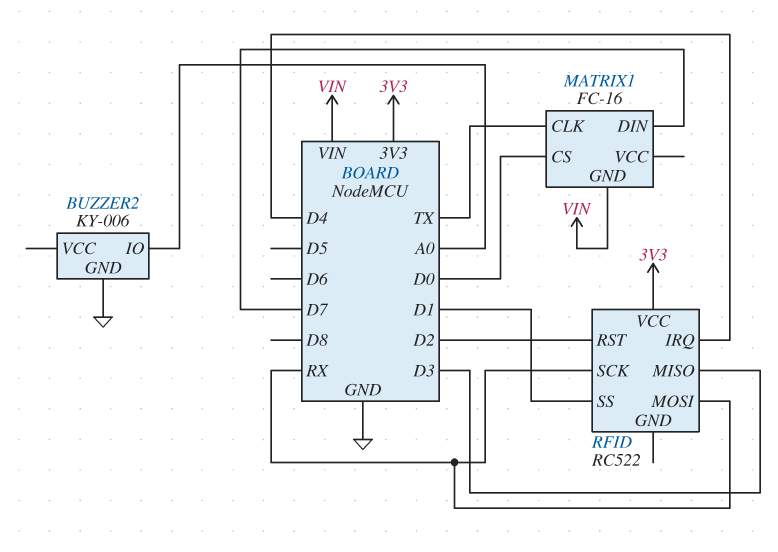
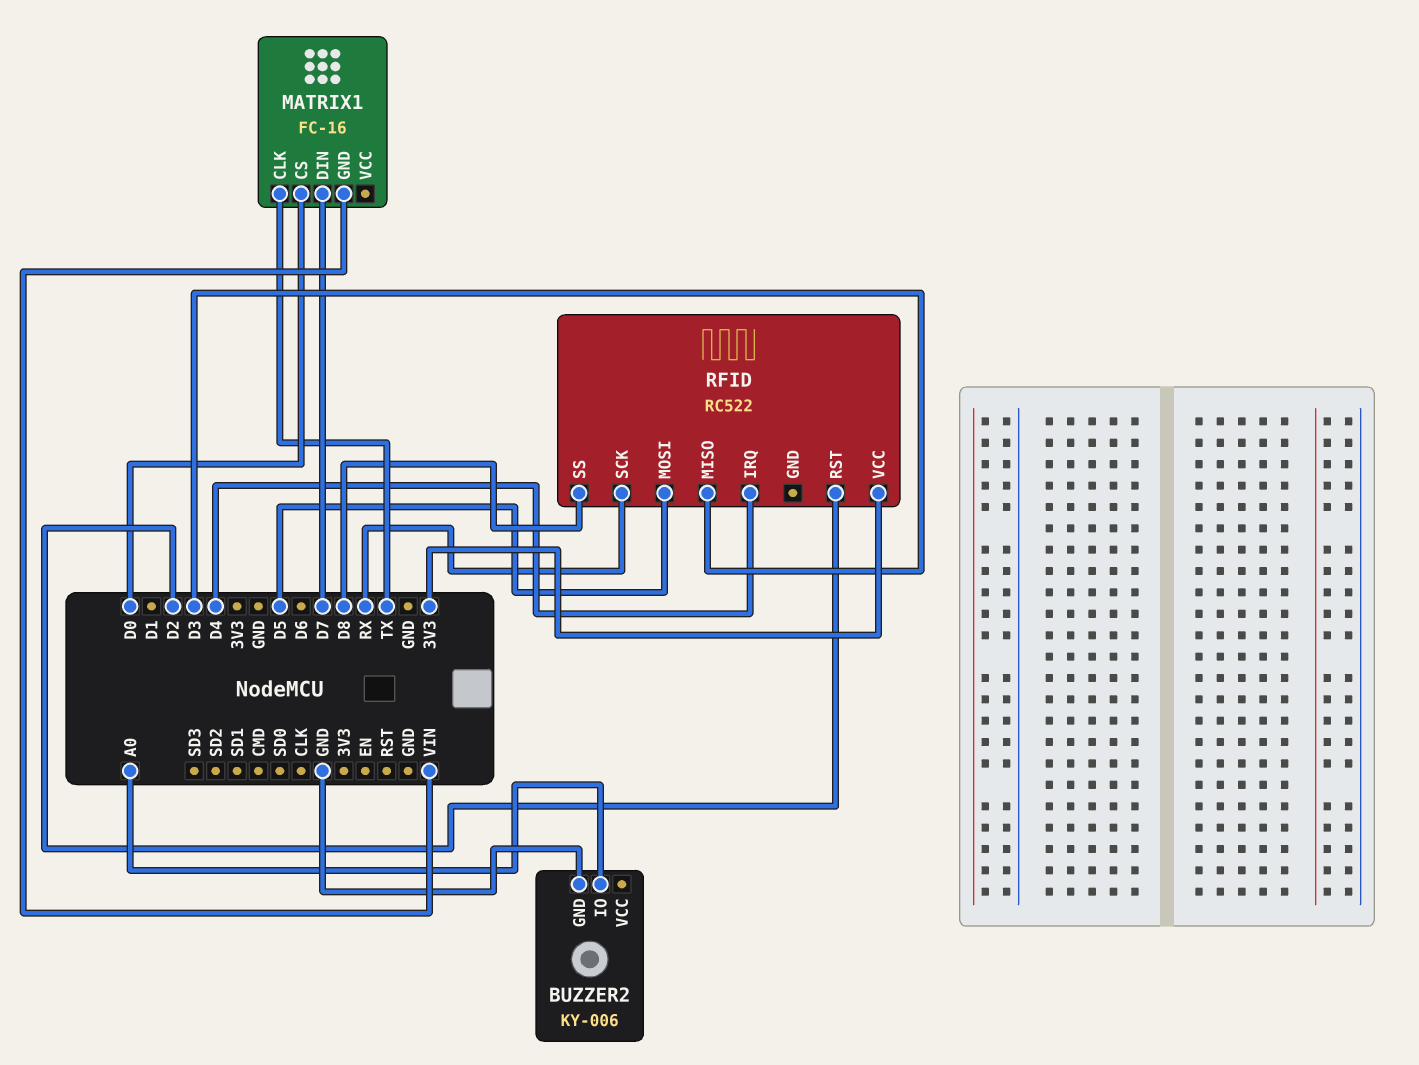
RFID pin MOSI: RX -> D5
RFID pin SS: D1 -> D8

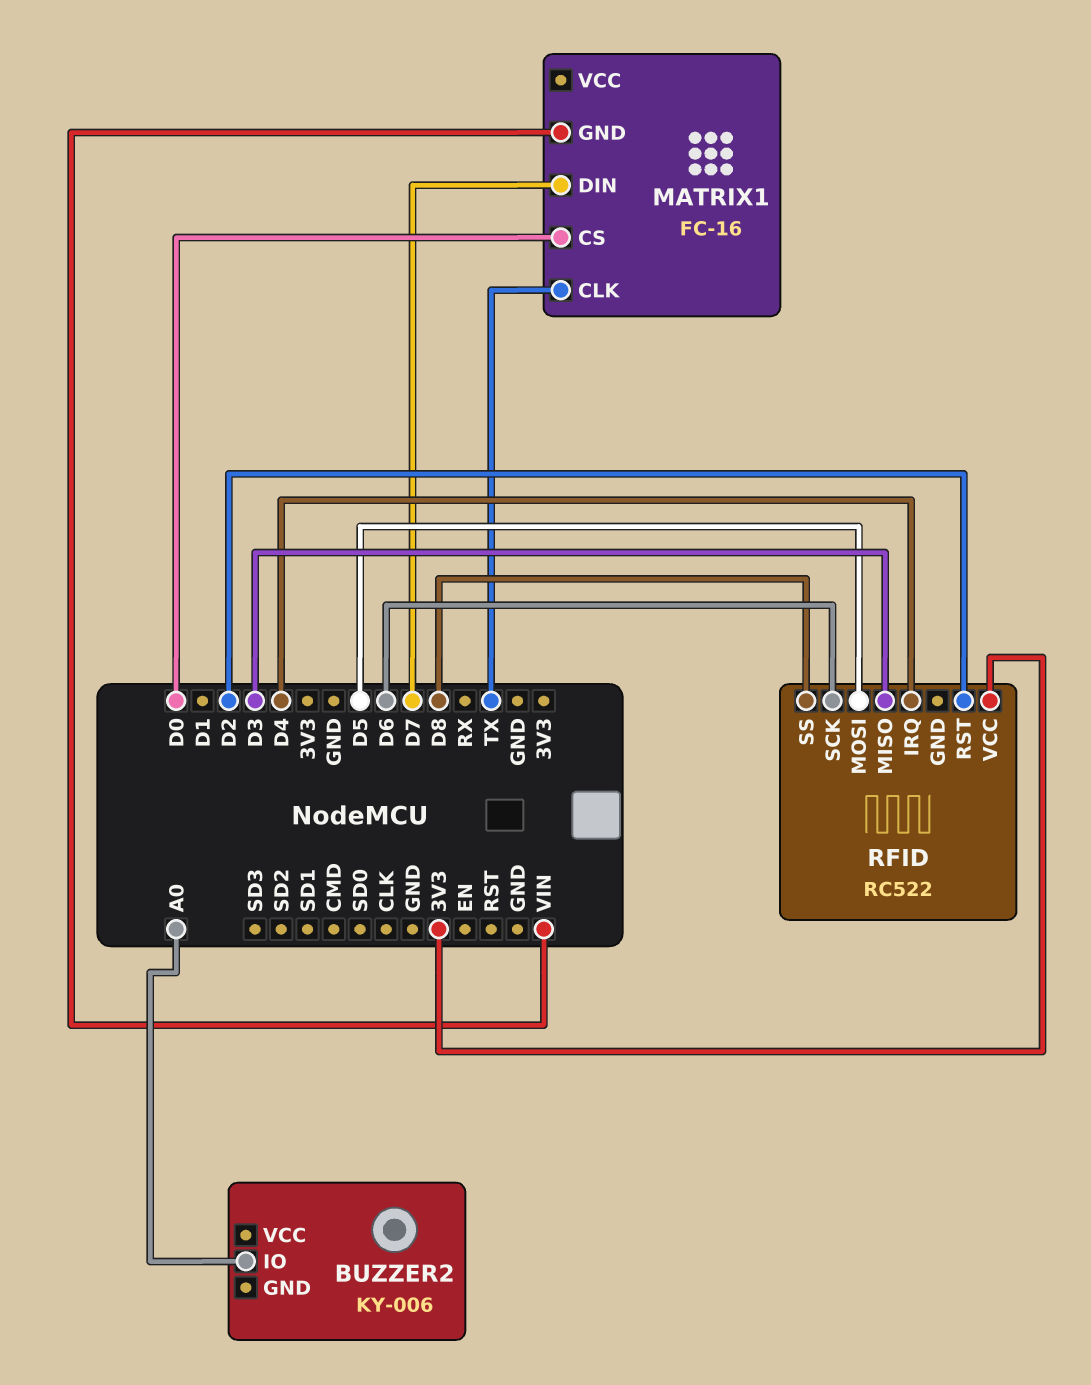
BUZZER2 pin GND: GND -> none
RFID pin SCK: RX -> D6

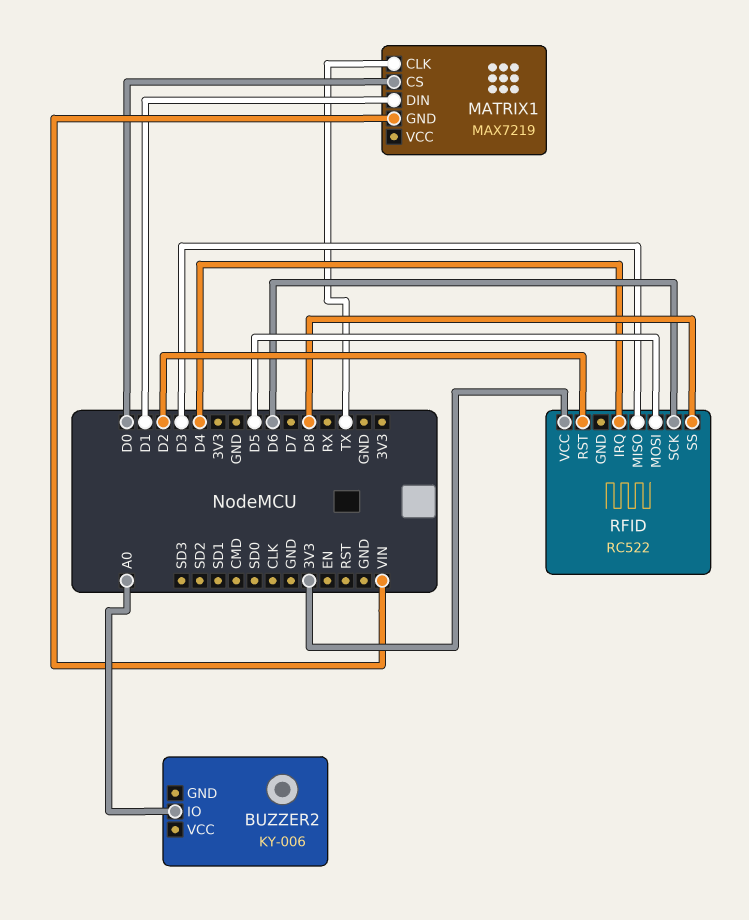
MATRIX1: FC-16 -> MAX7219
MATRIX1 pin DIN: D7 -> D1

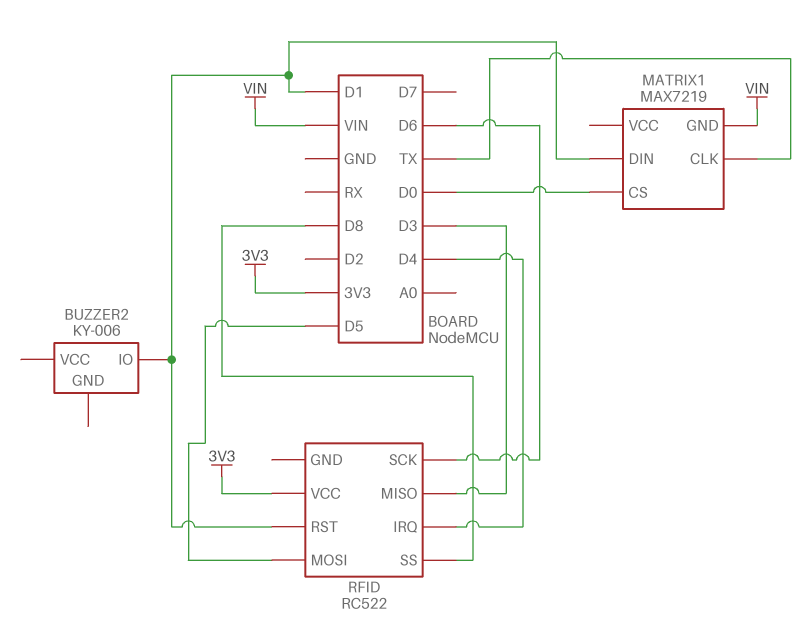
BUZZER2 pin IO: A0 -> D1
RFID pin RST: D2 -> D1

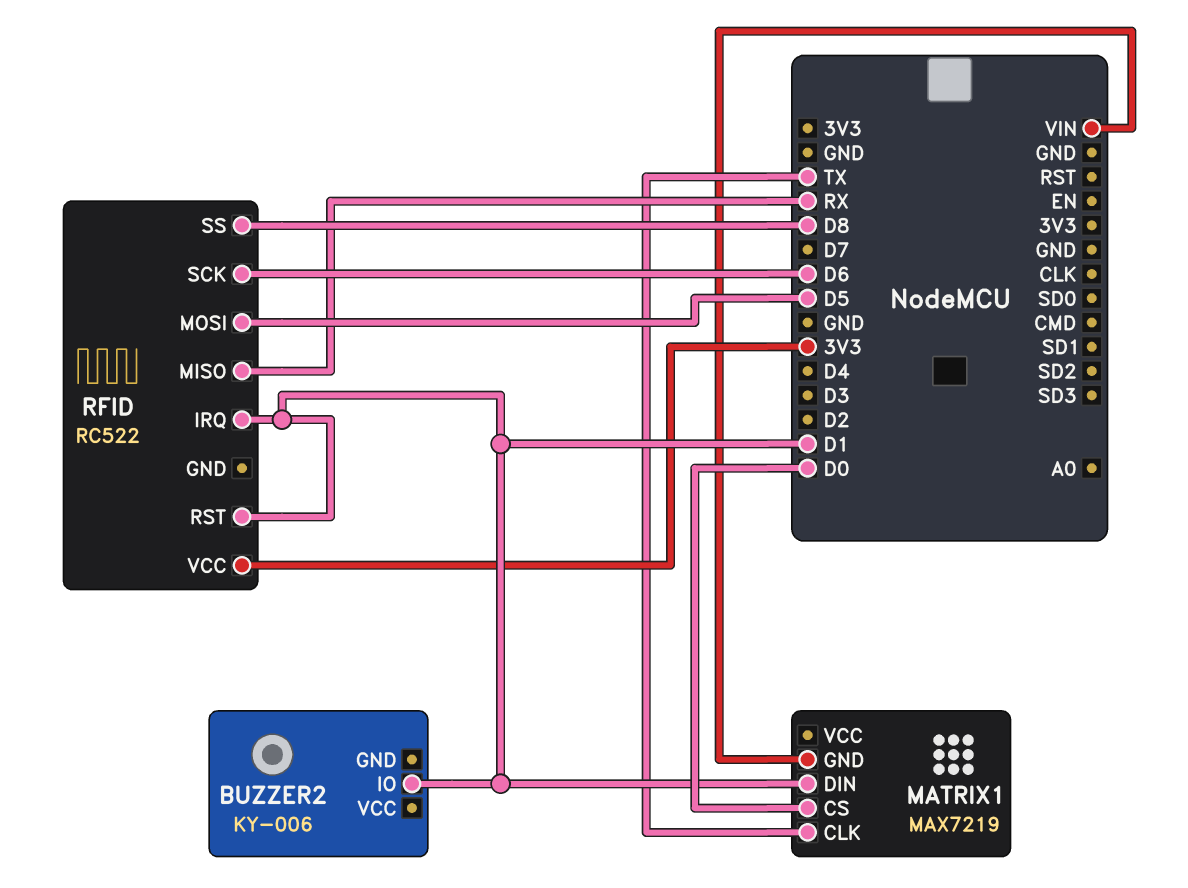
RFID pin IRQ: D4 -> D1
RFID pin MISO: D3 -> RX

